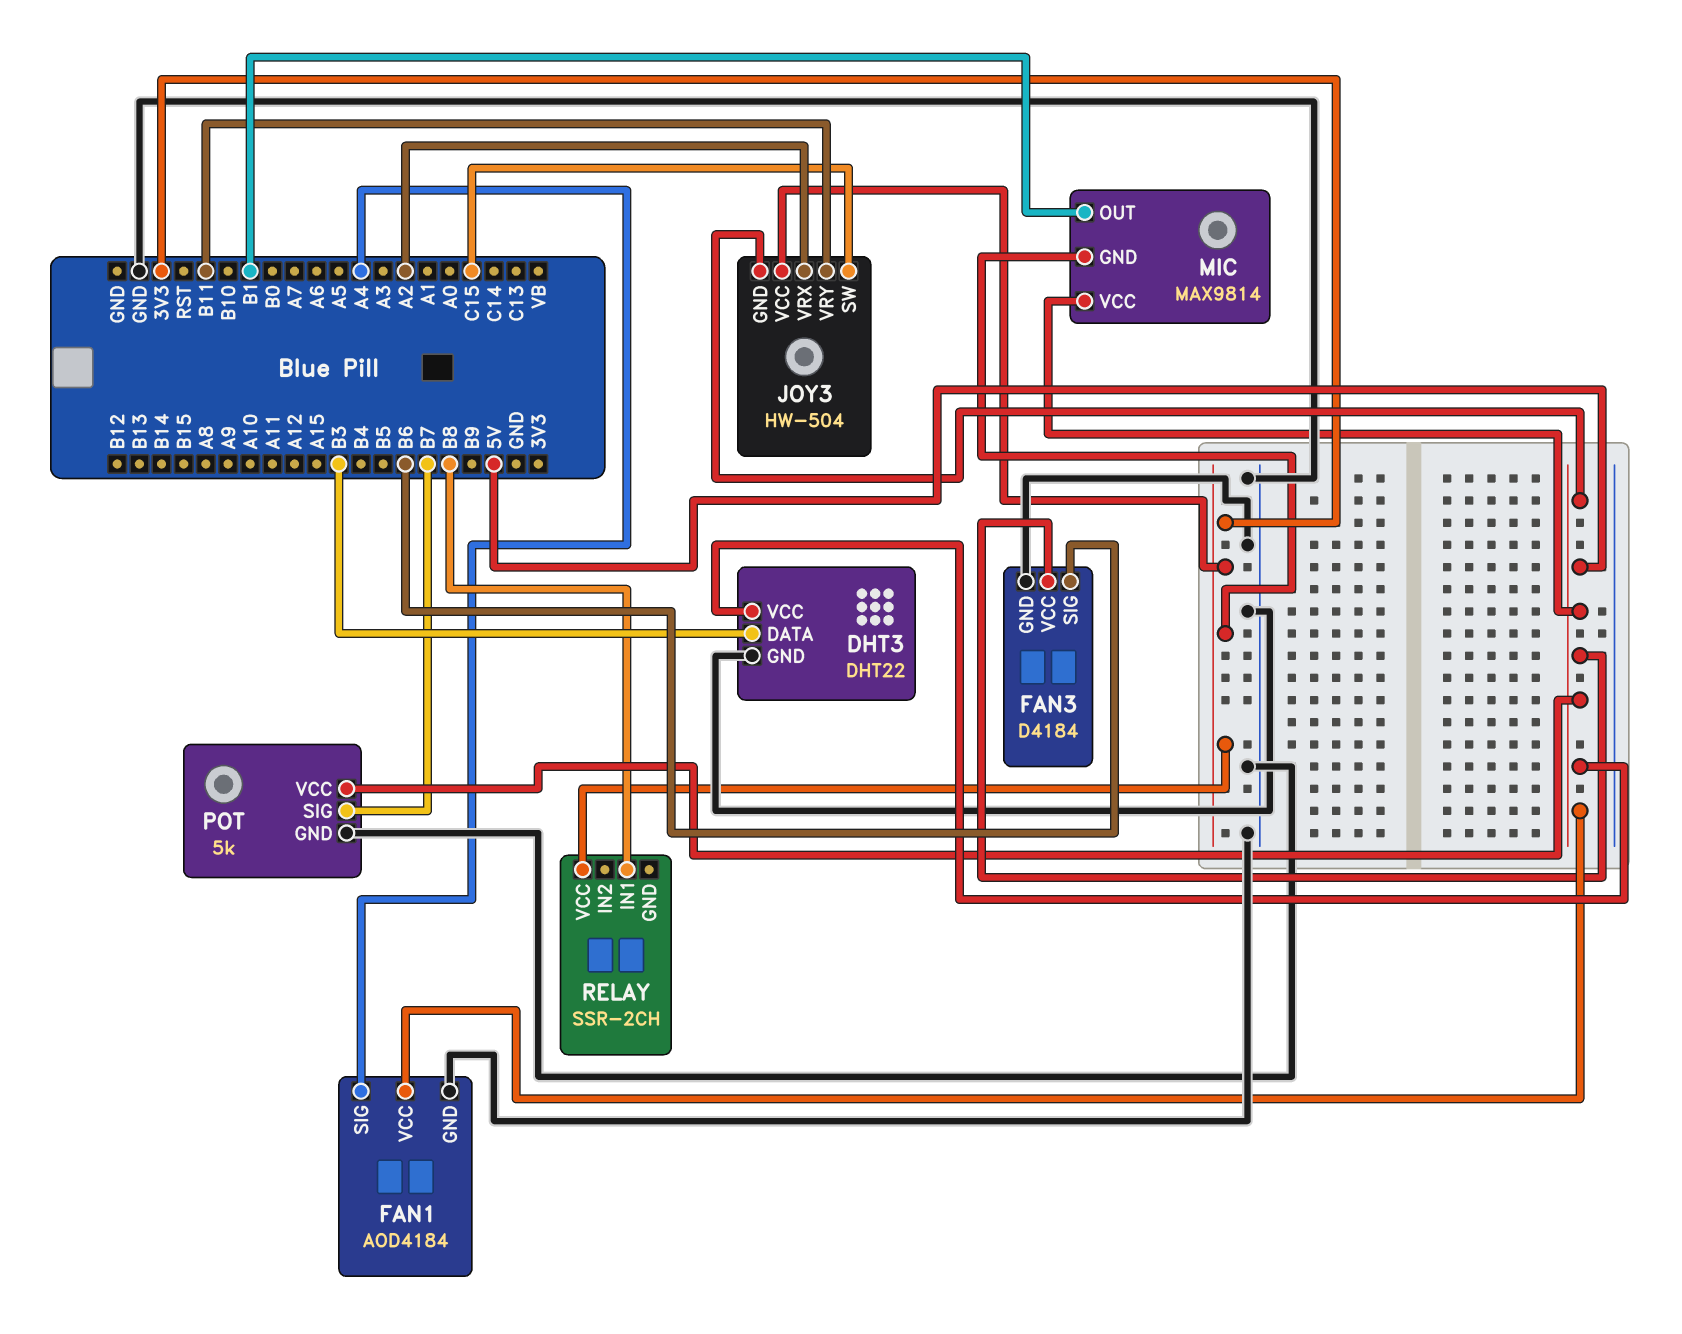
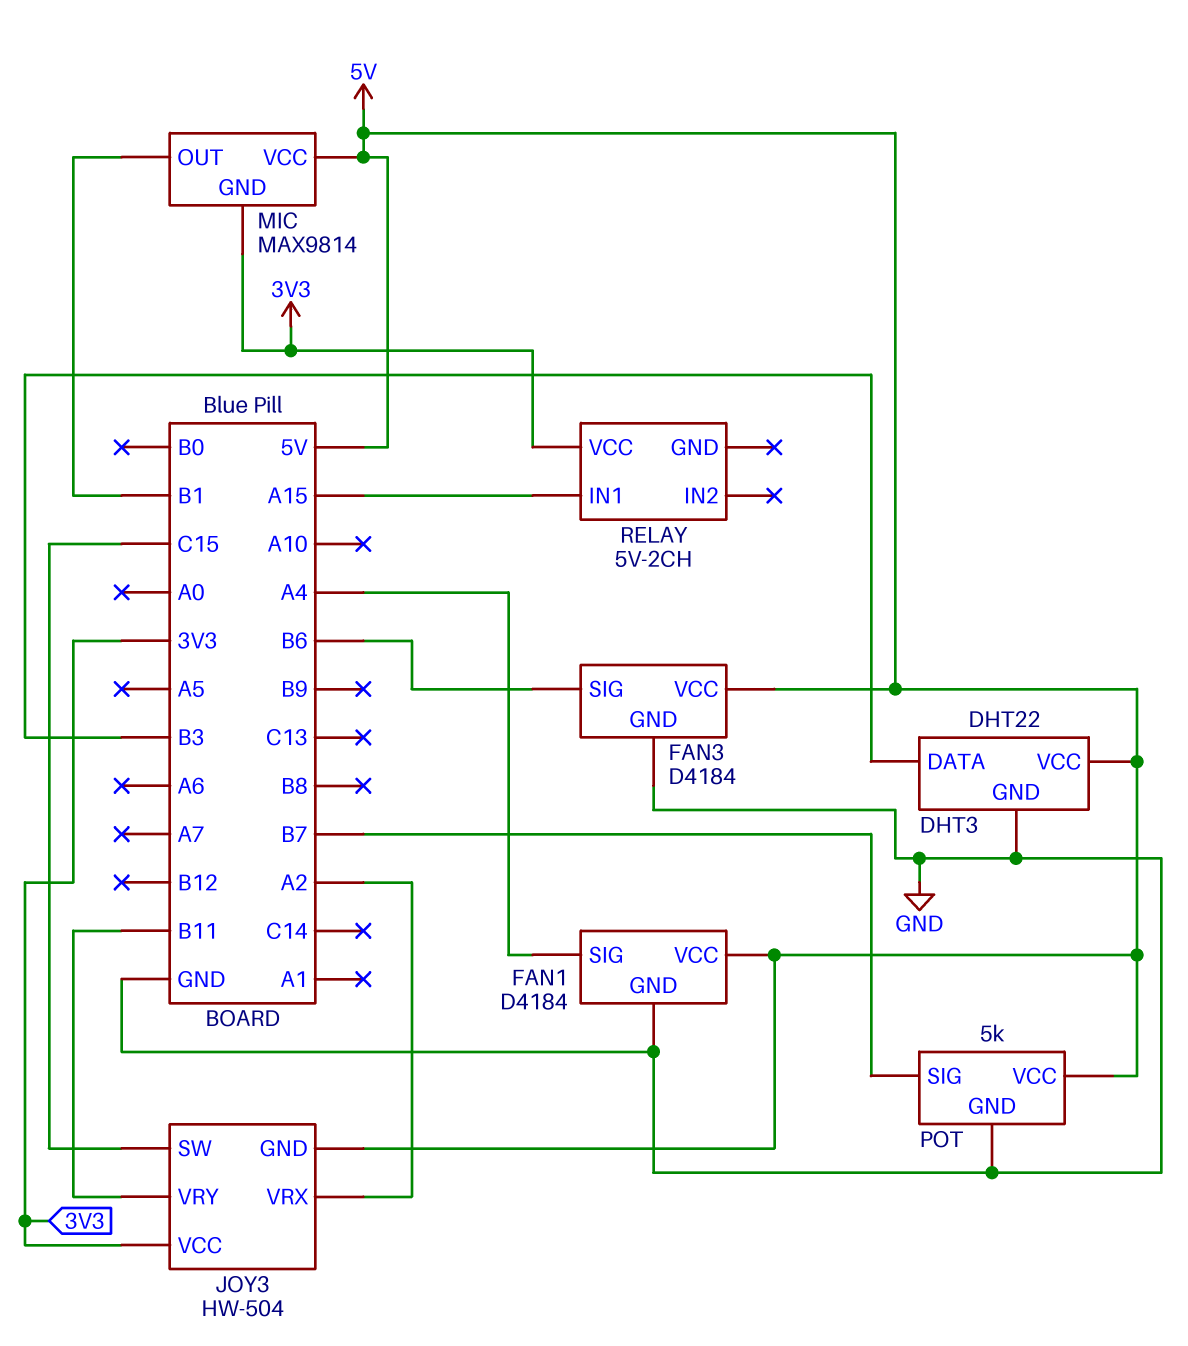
FAN1: AOD4184 -> D4184
RELAY: SSR-2CH -> 5V-2CH
RELAY pin IN1: B8 -> A15

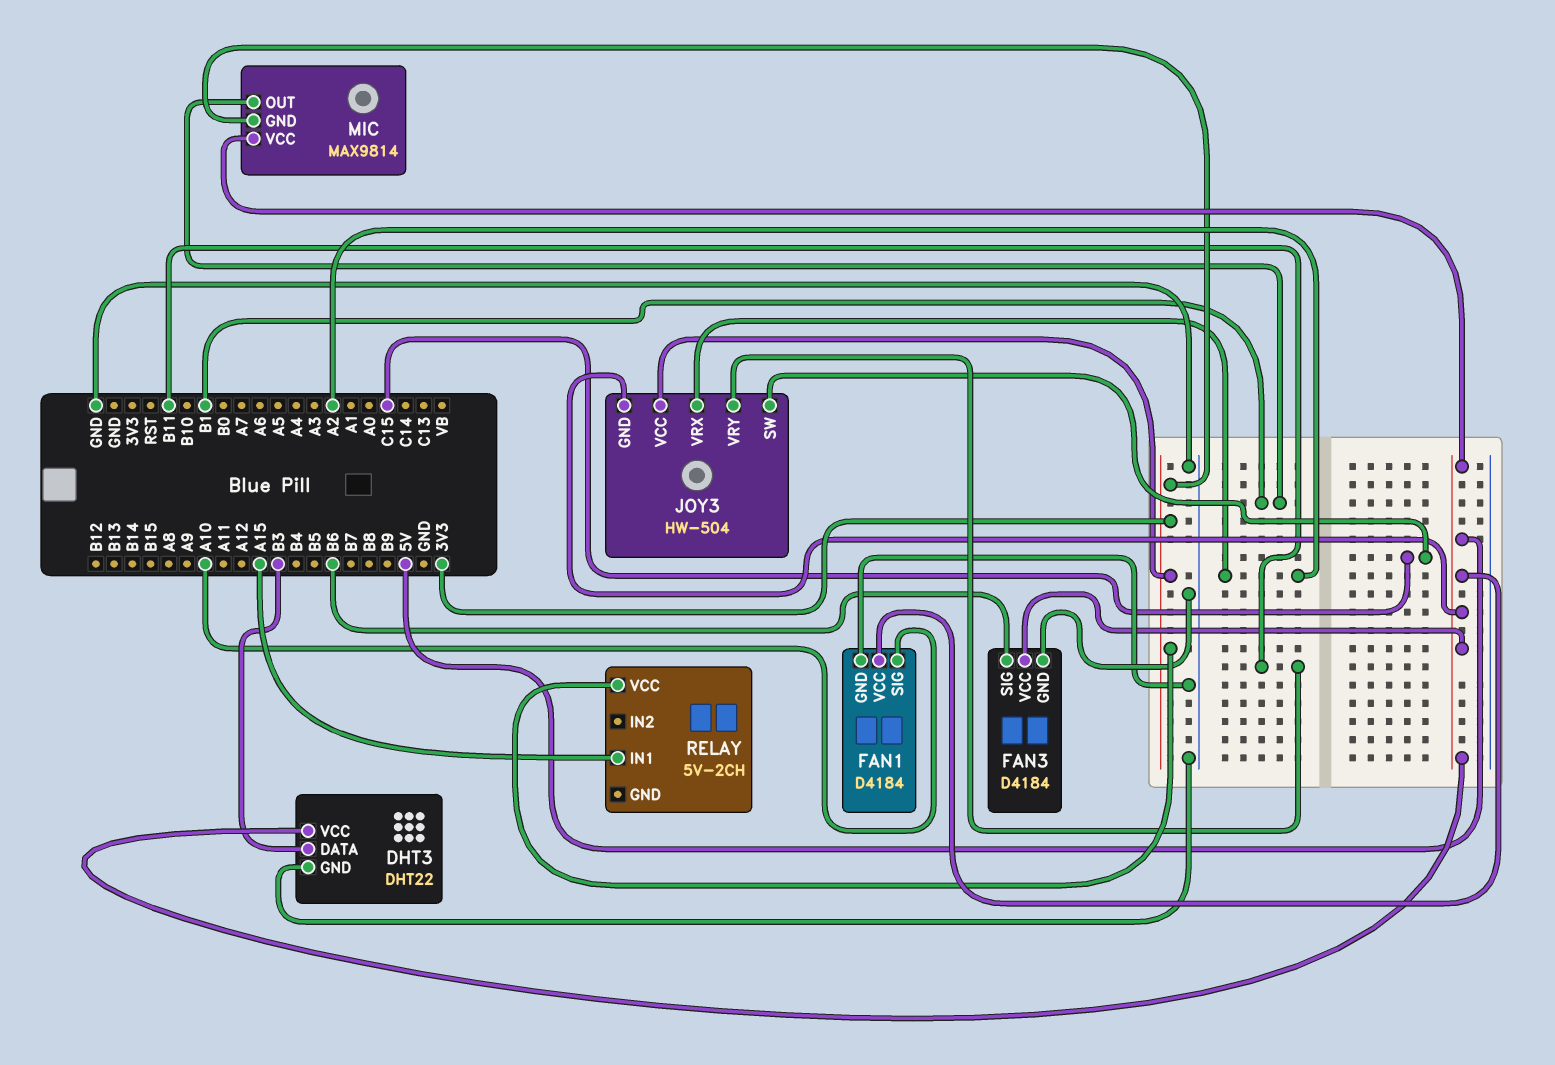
FAN1 pin SIG: A4 -> A10
POT: 5k -> none
POT pin GND: GND -> none
POT pin SIG: B7 -> none
POT pin VCC: 5V -> none

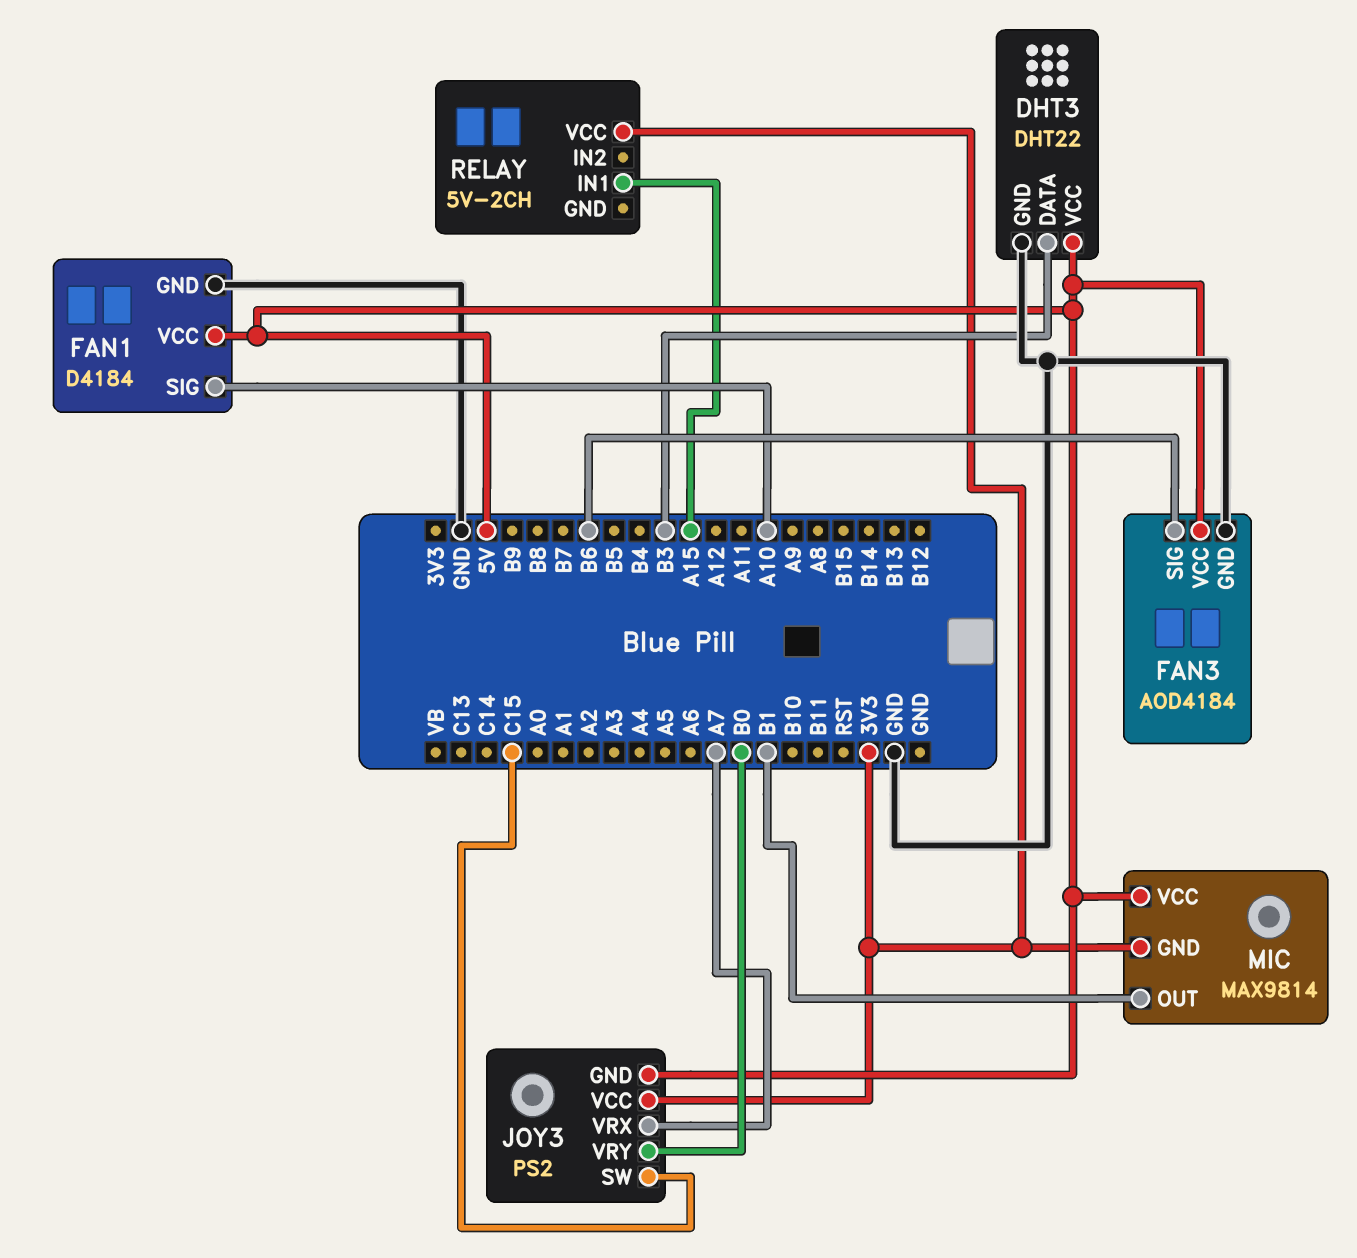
FAN3: D4184 -> AOD4184
JOY3: HW-504 -> PS2
JOY3 pin VRX: A2 -> A7
JOY3 pin VRY: B11 -> B0

